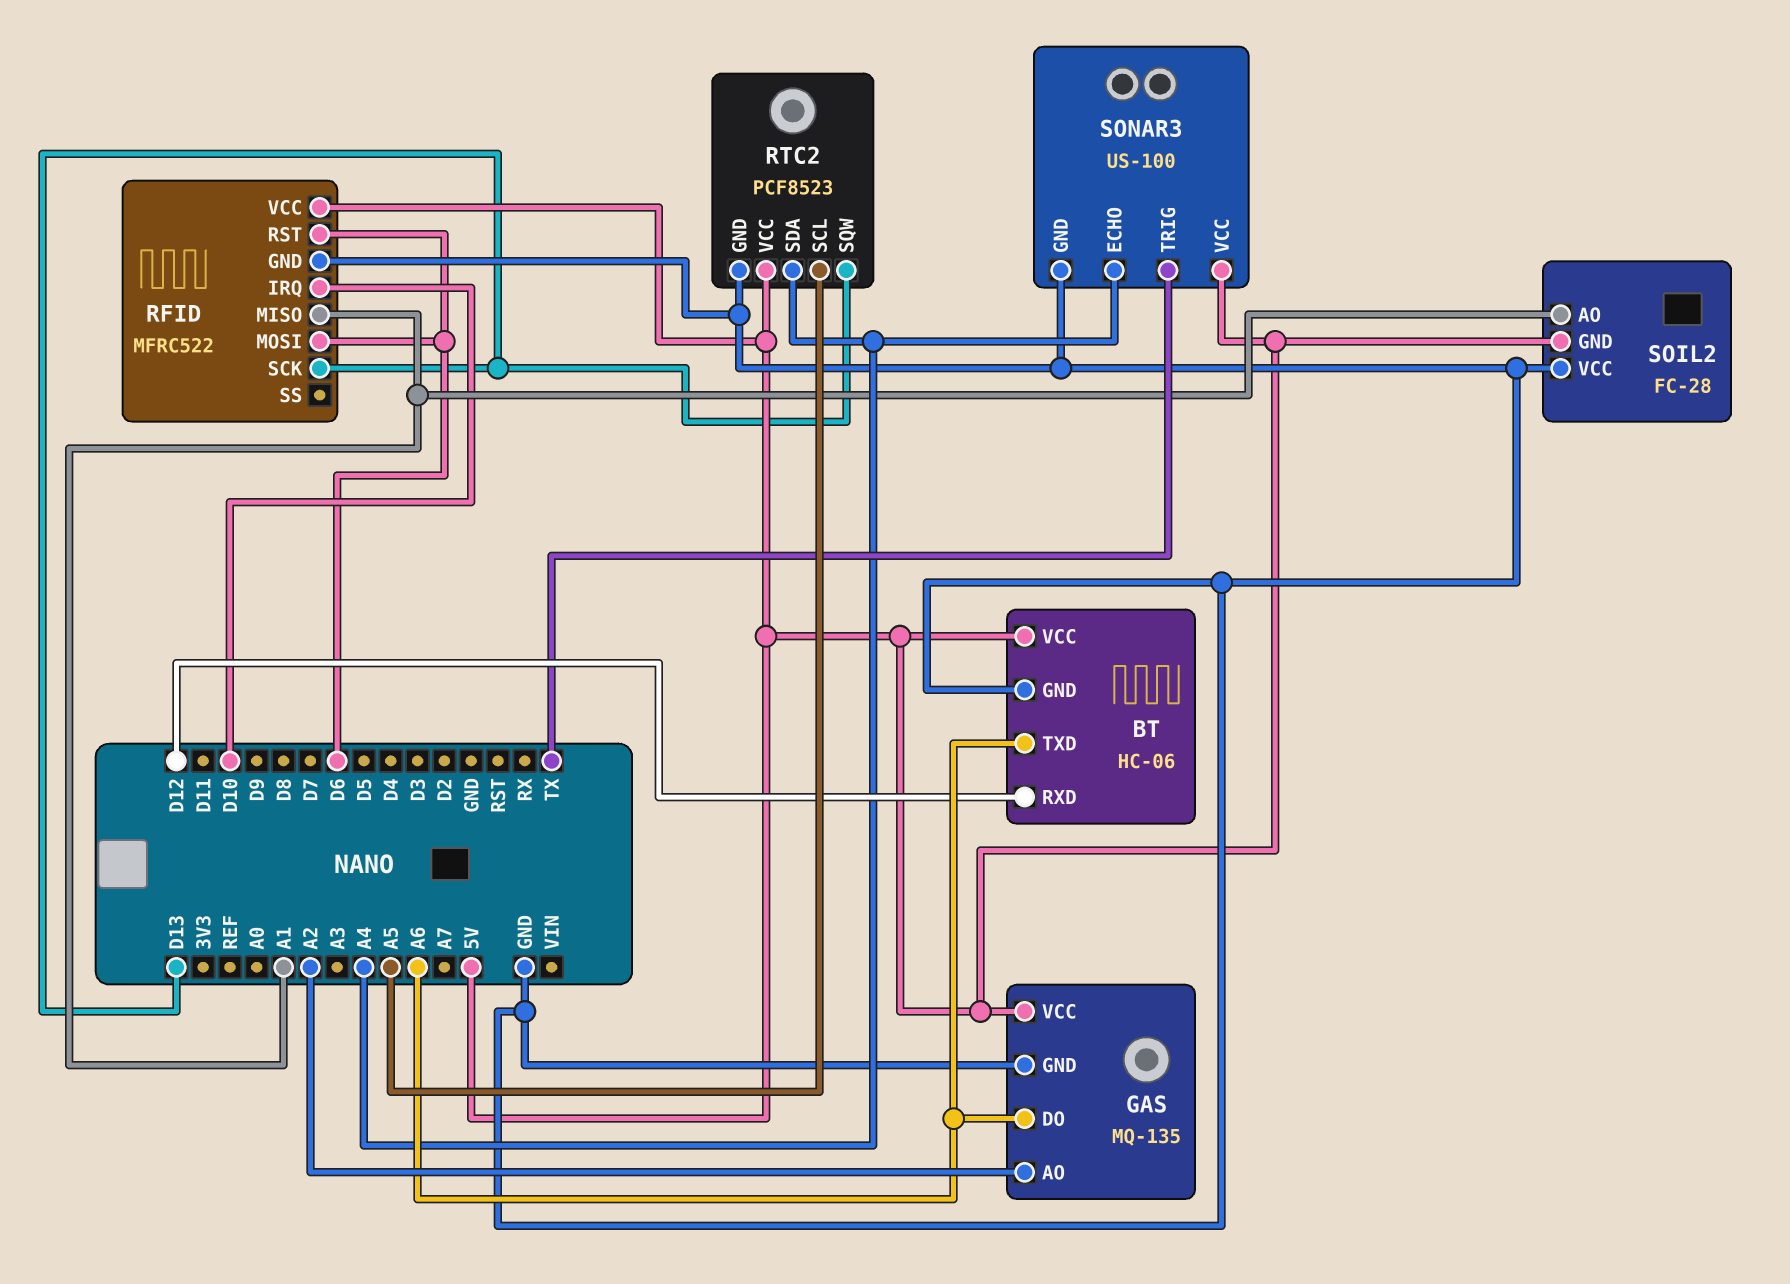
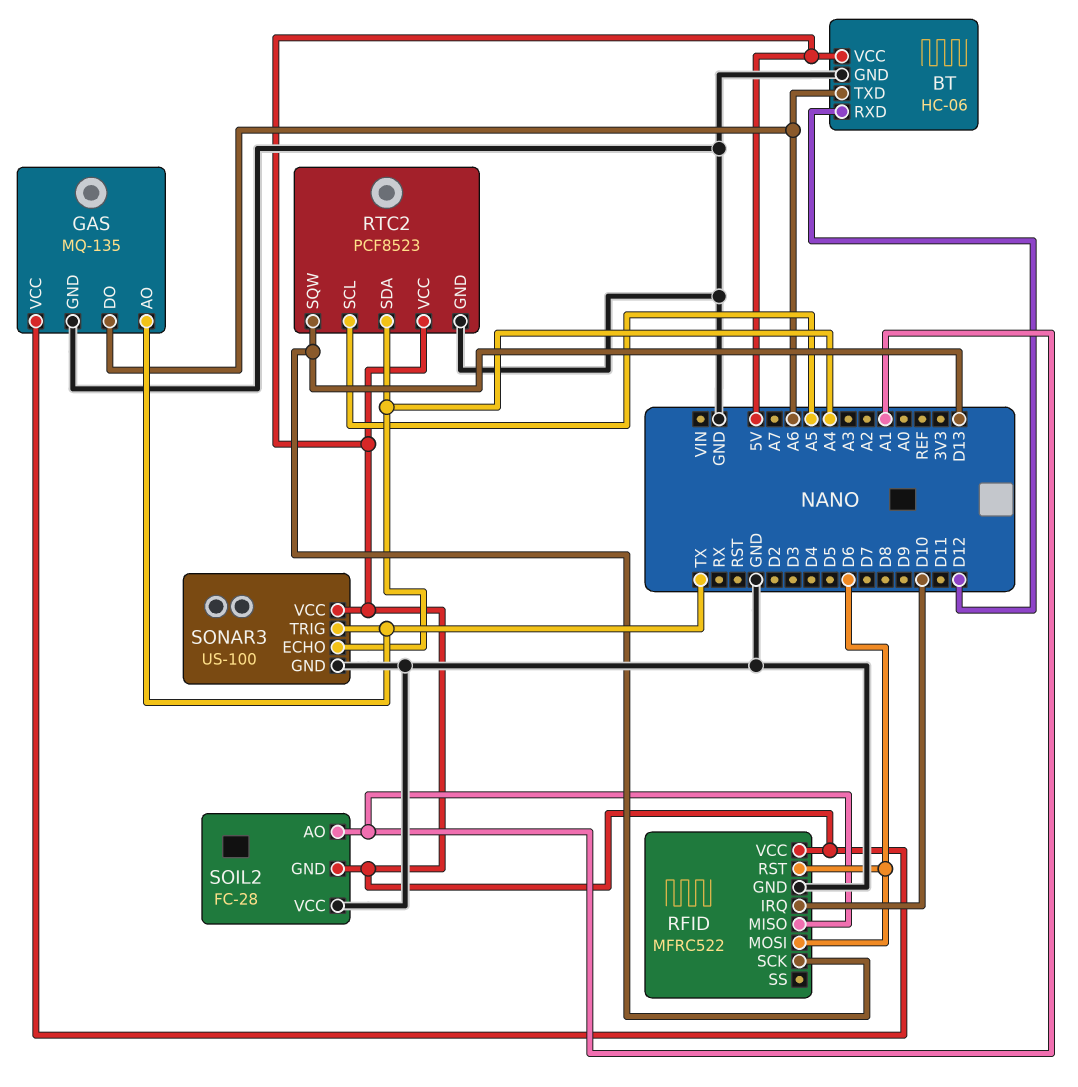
GAS pin AO: A2 -> TX

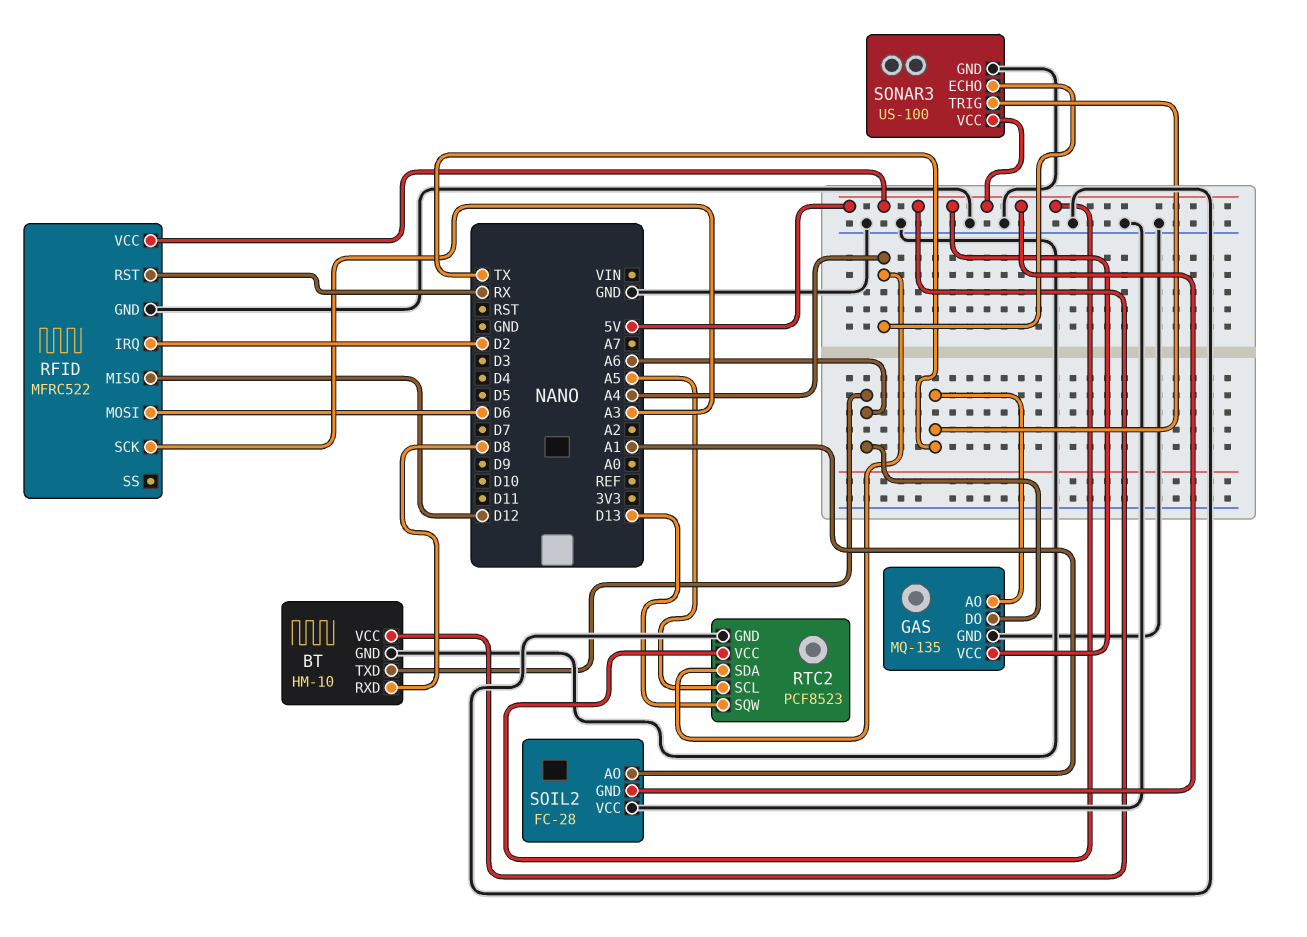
BT: HC-06 -> HM-10
BT pin RXD: D12 -> D8
RFID pin IRQ: D10 -> D2
RFID pin MISO: A1 -> D12
RFID pin RST: D6 -> RX
RFID pin SCK: D13 -> A3

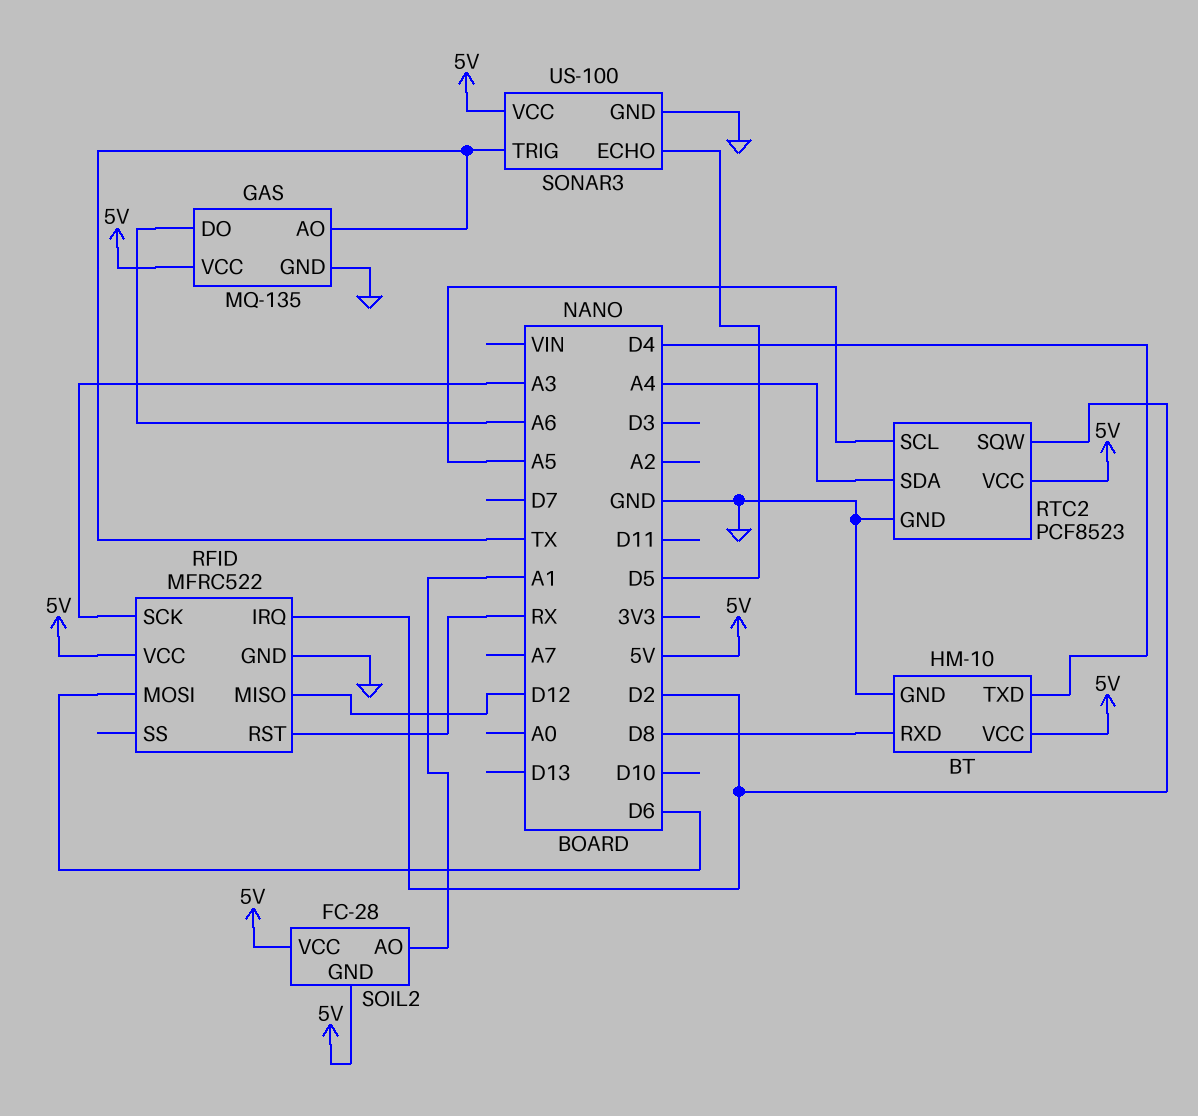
BT pin TXD: A6 -> D4
RTC2 pin SQW: D13 -> D2
SOIL2 pin VCC: GND -> 5V
SONAR3 pin ECHO: A4 -> D5

